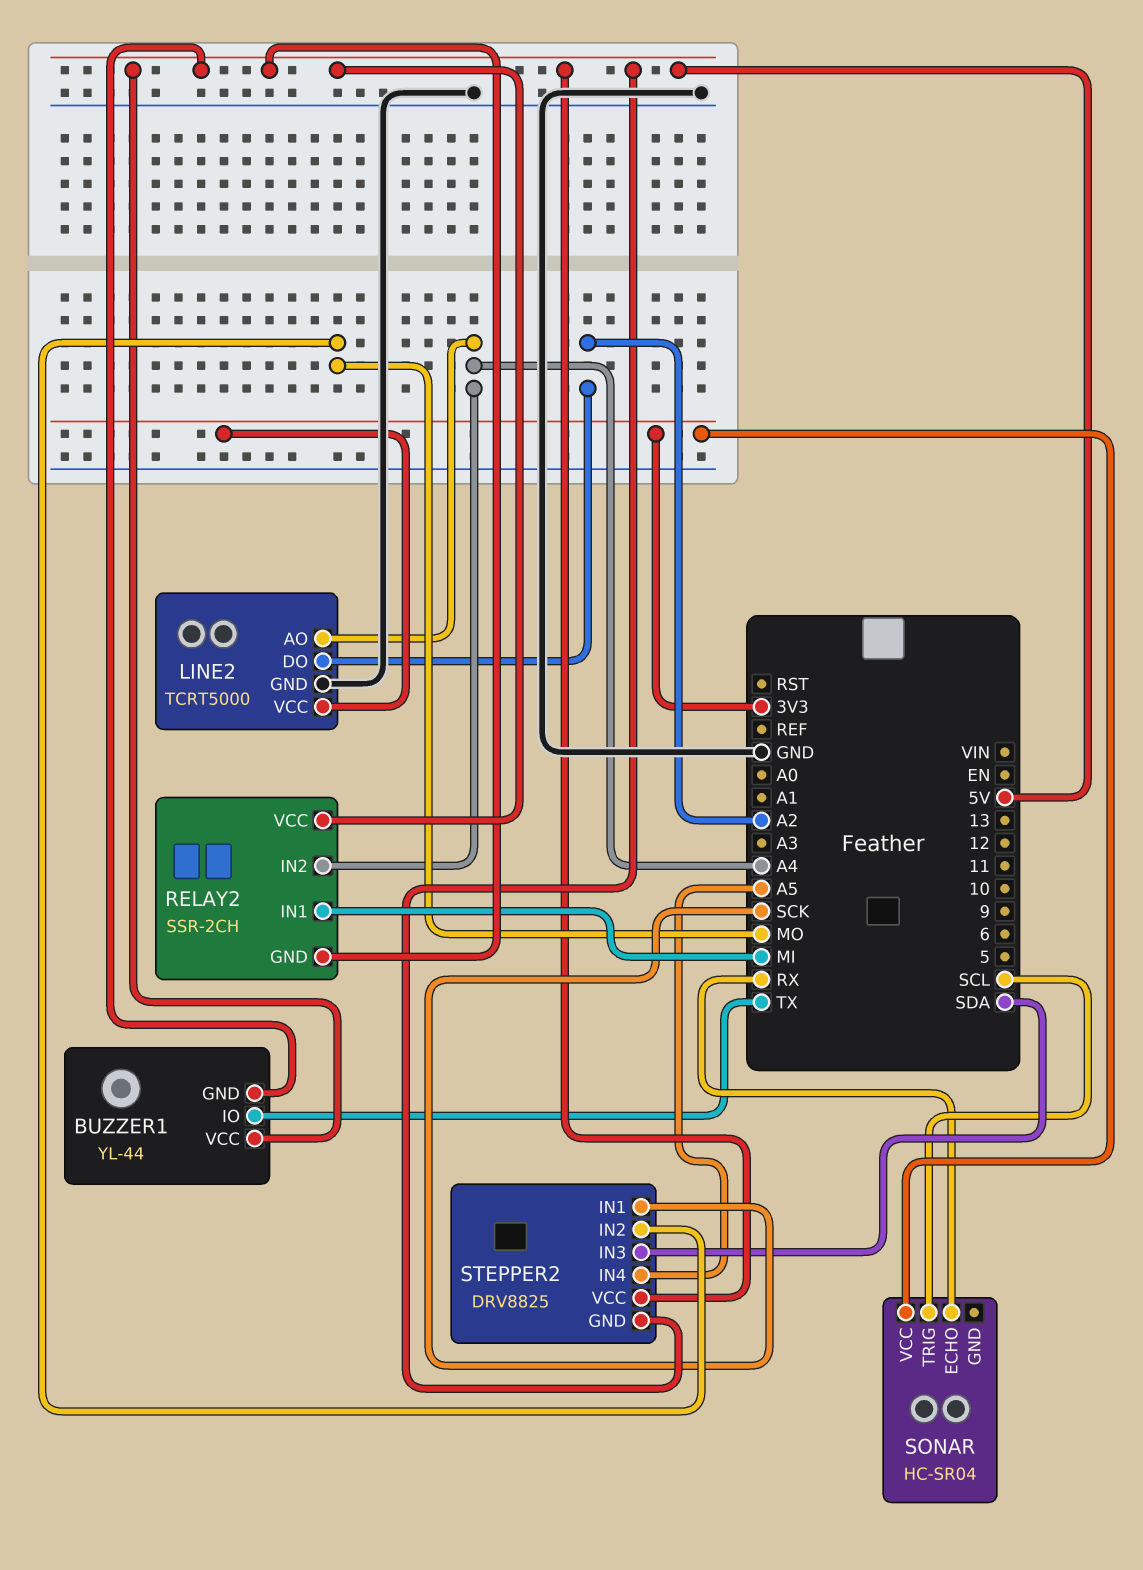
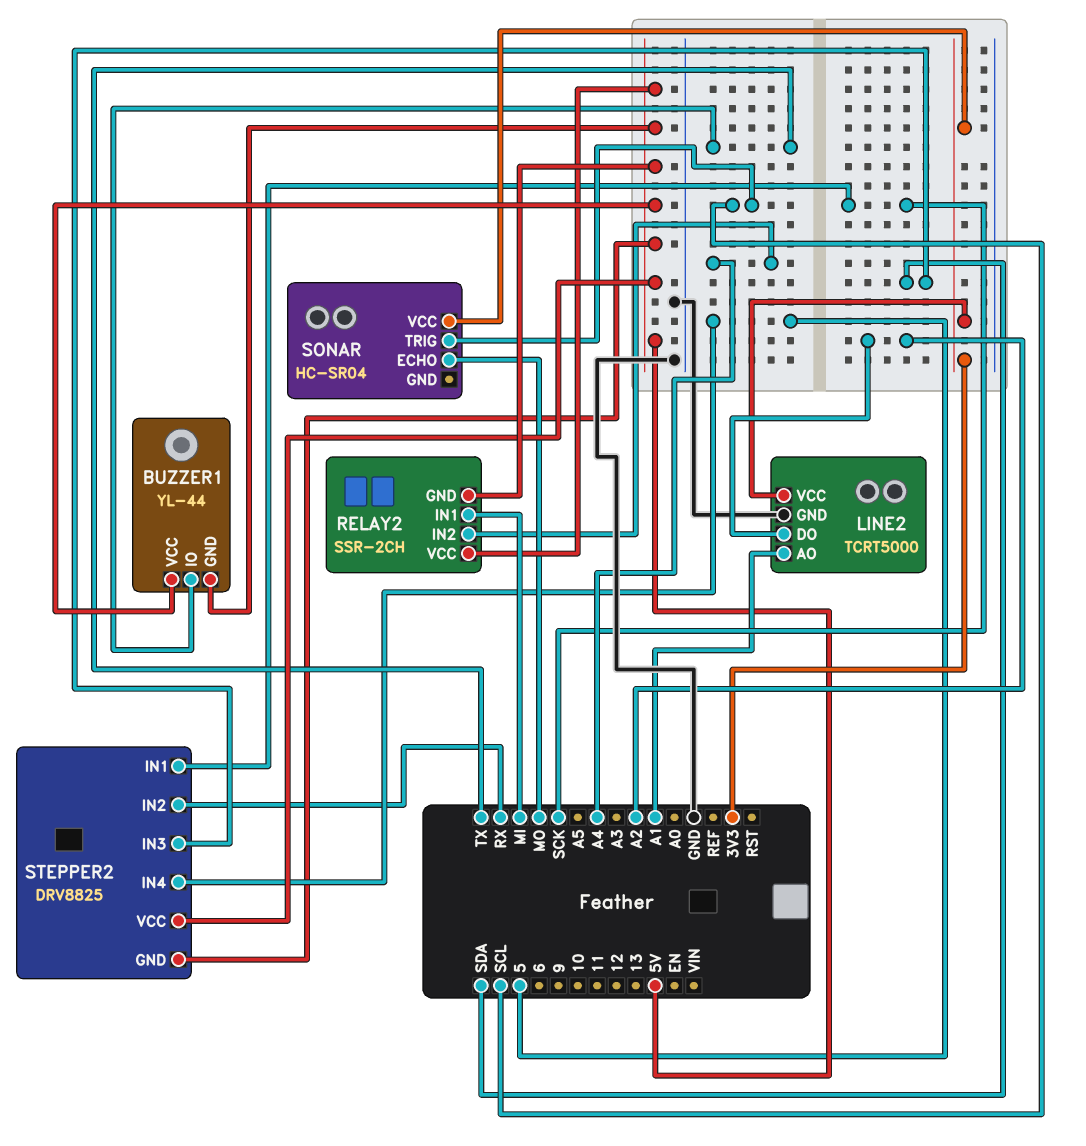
LINE2 pin AO: A4 -> A1
SONAR pin ECHO: RX -> MO
STEPPER2 pin IN2: MO -> RX
STEPPER2 pin IN4: A5 -> 5

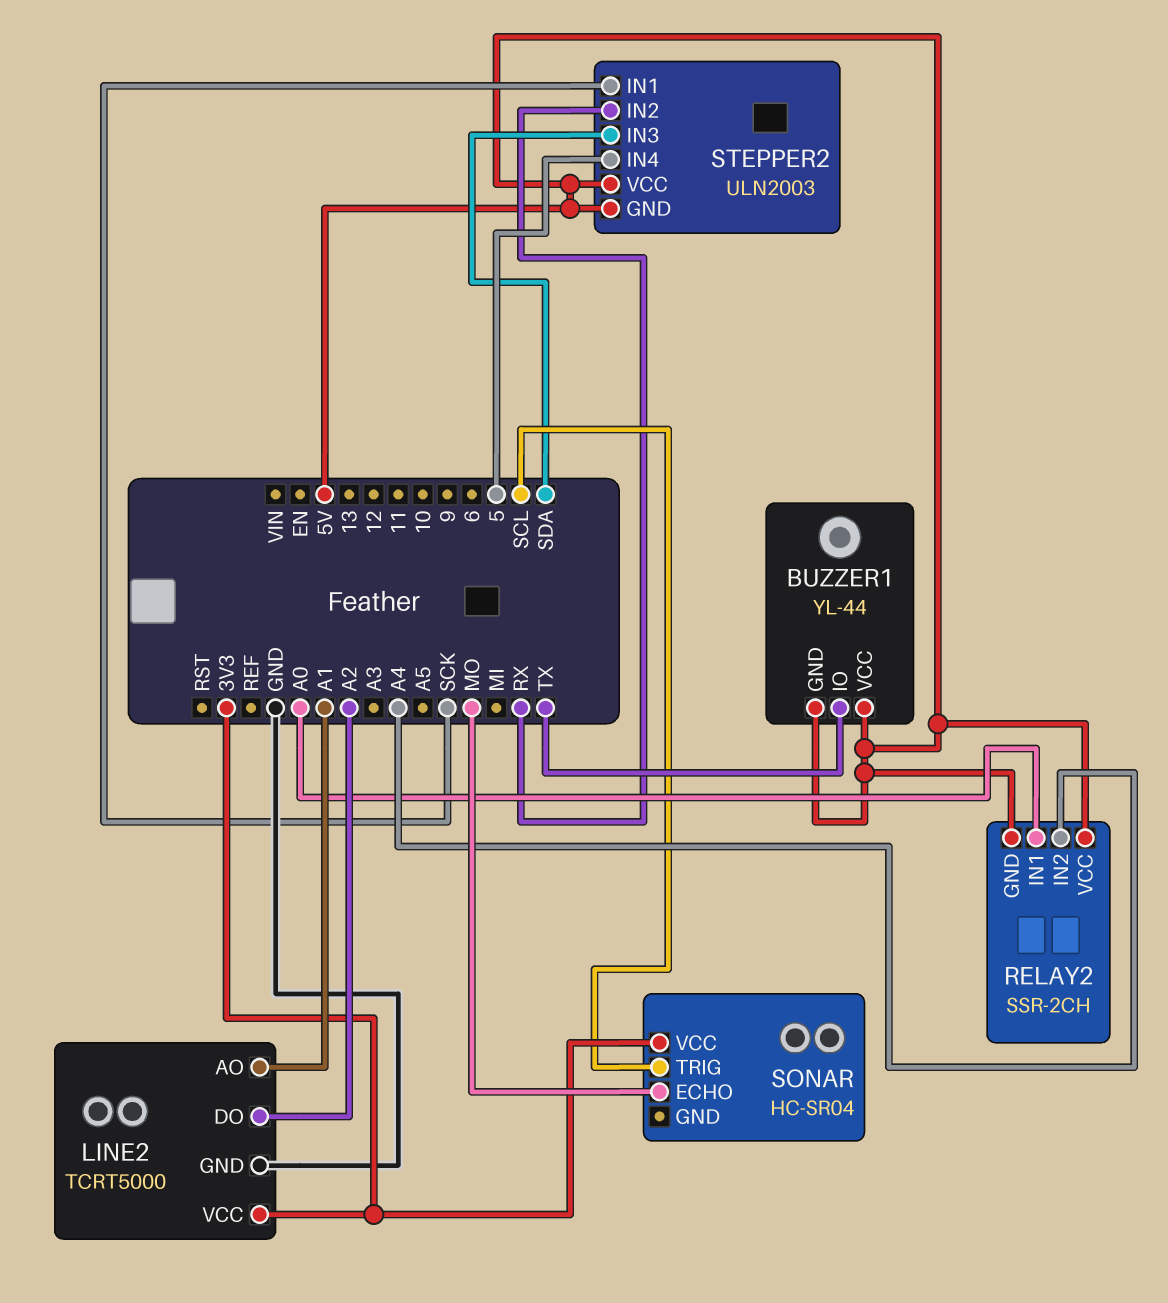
RELAY2 pin IN1: MI -> A0
STEPPER2: DRV8825 -> ULN2003

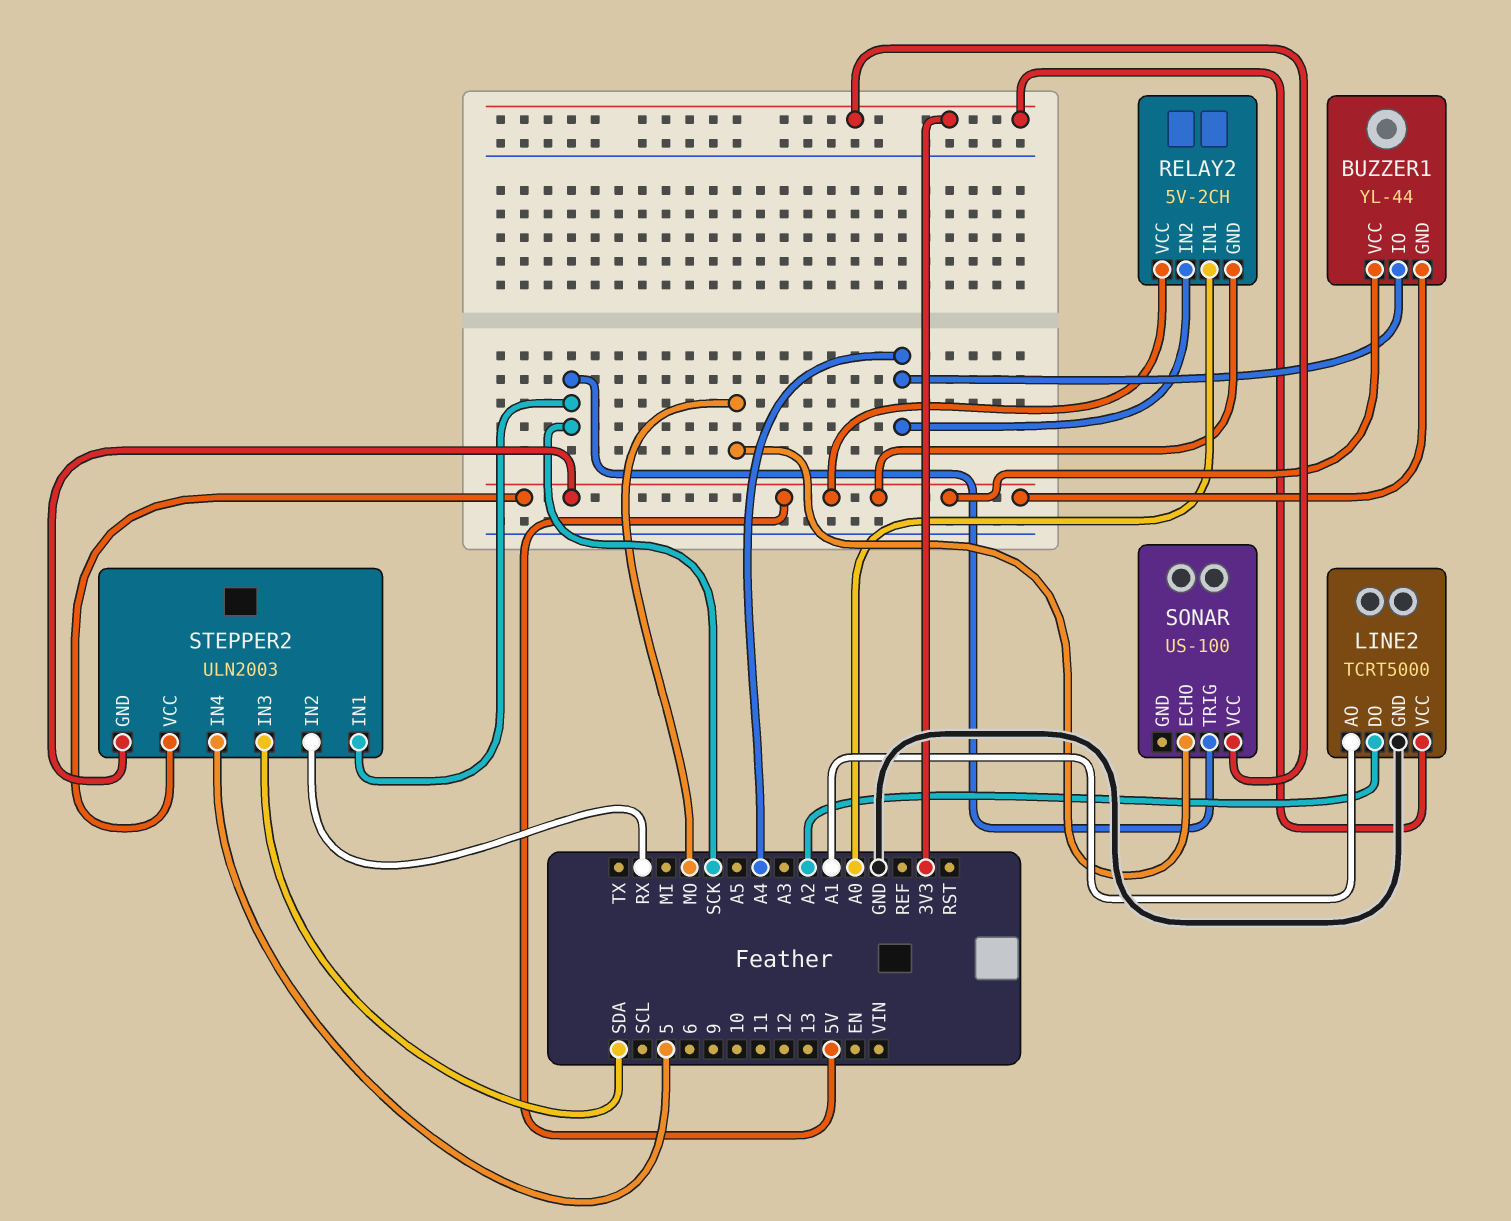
BUZZER1 pin IO: TX -> A4
RELAY2: SSR-2CH -> 5V-2CH
SONAR: HC-SR04 -> US-100
SONAR pin TRIG: SCL -> SCK

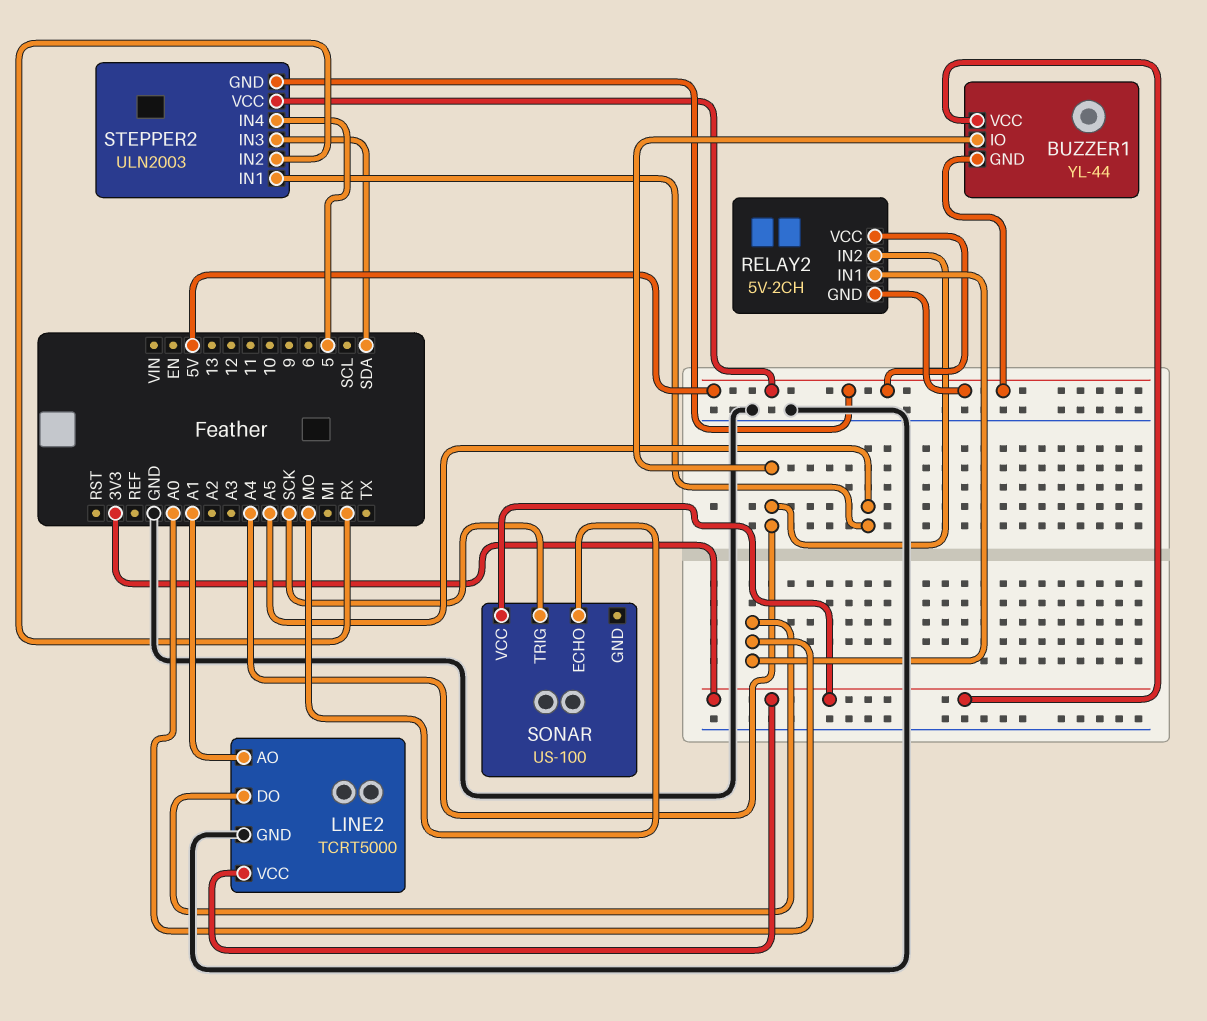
BUZZER1 pin VCC: 5V -> 3V3
LINE2 pin DO: A2 -> A0
STEPPER2 pin IN1: SCK -> A5

